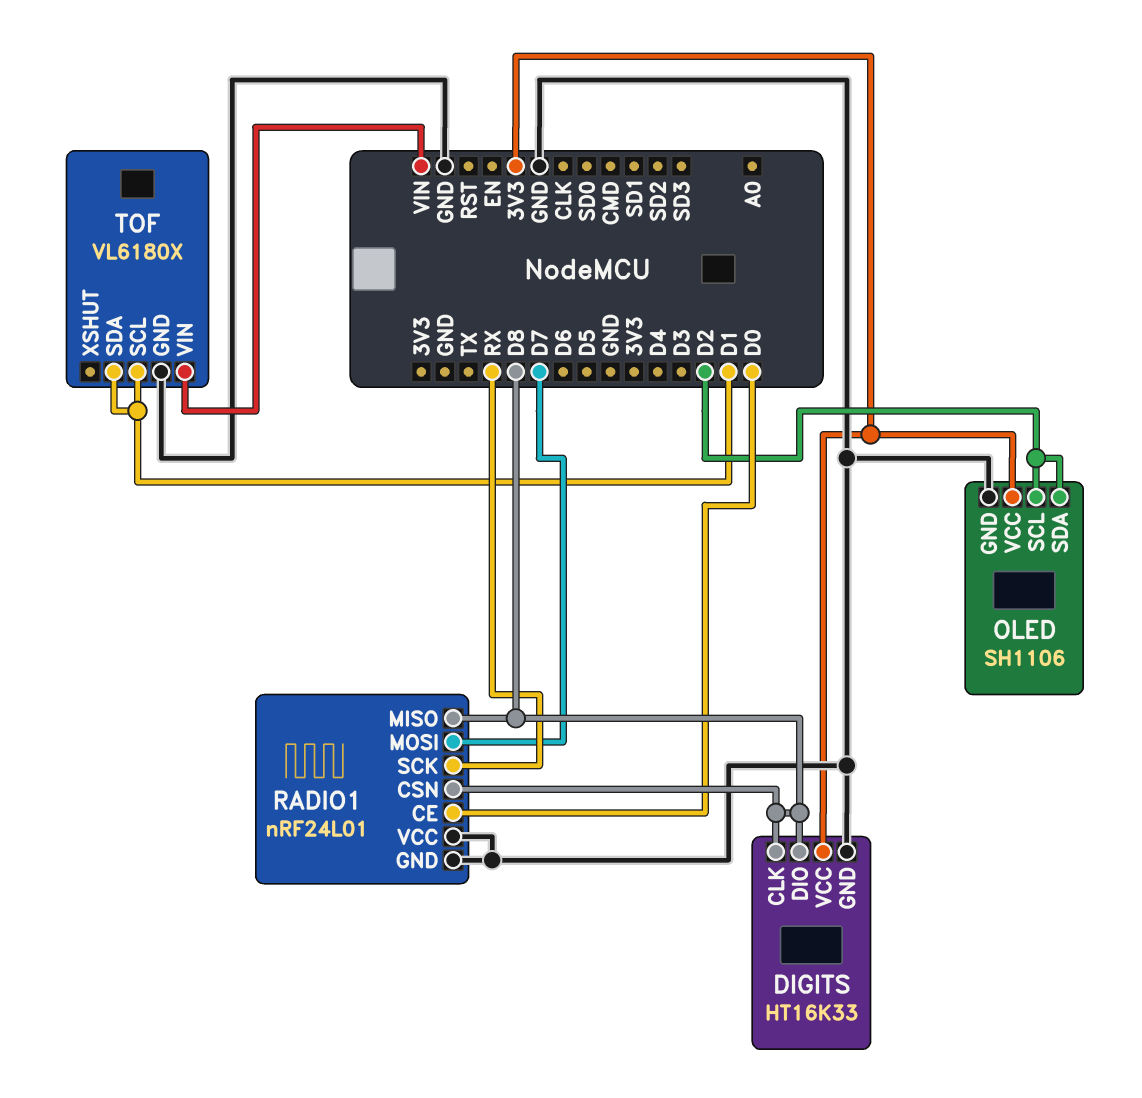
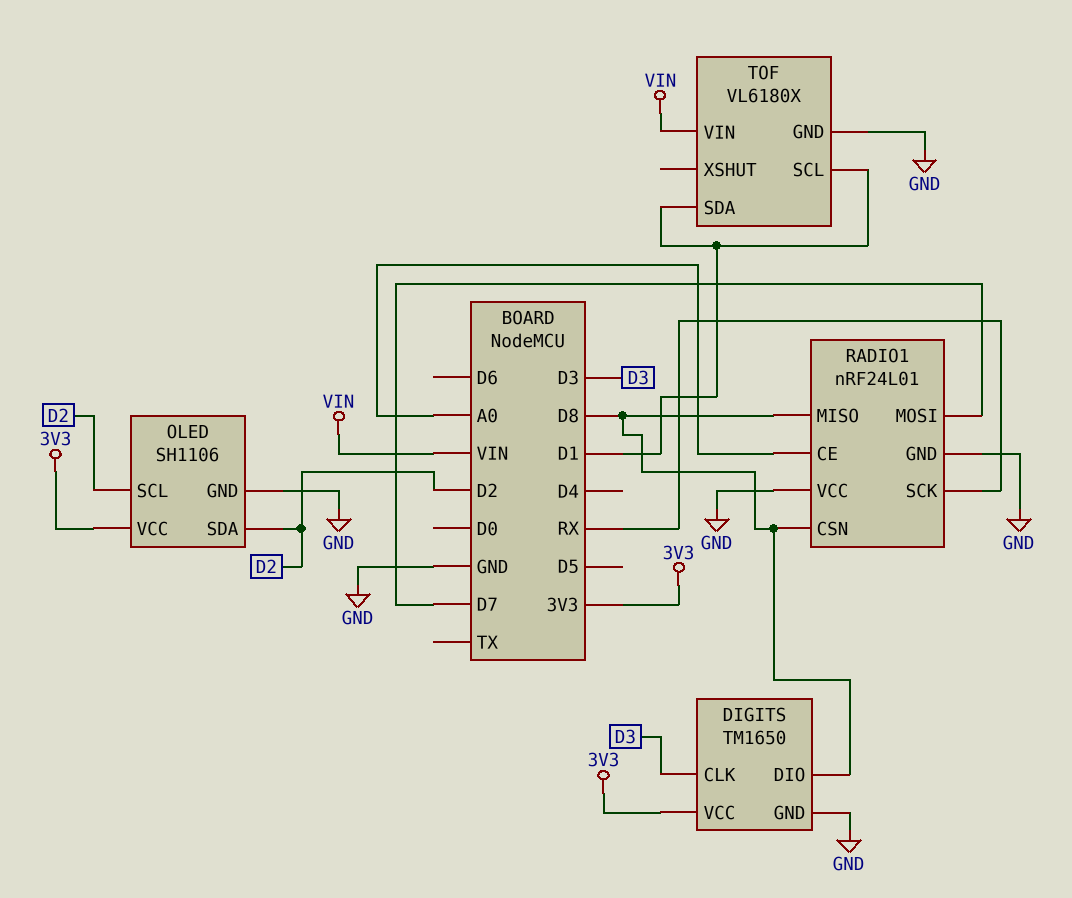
DIGITS: HT16K33 -> TM1650
DIGITS pin CLK: D8 -> D3
RADIO1 pin CE: D0 -> A0

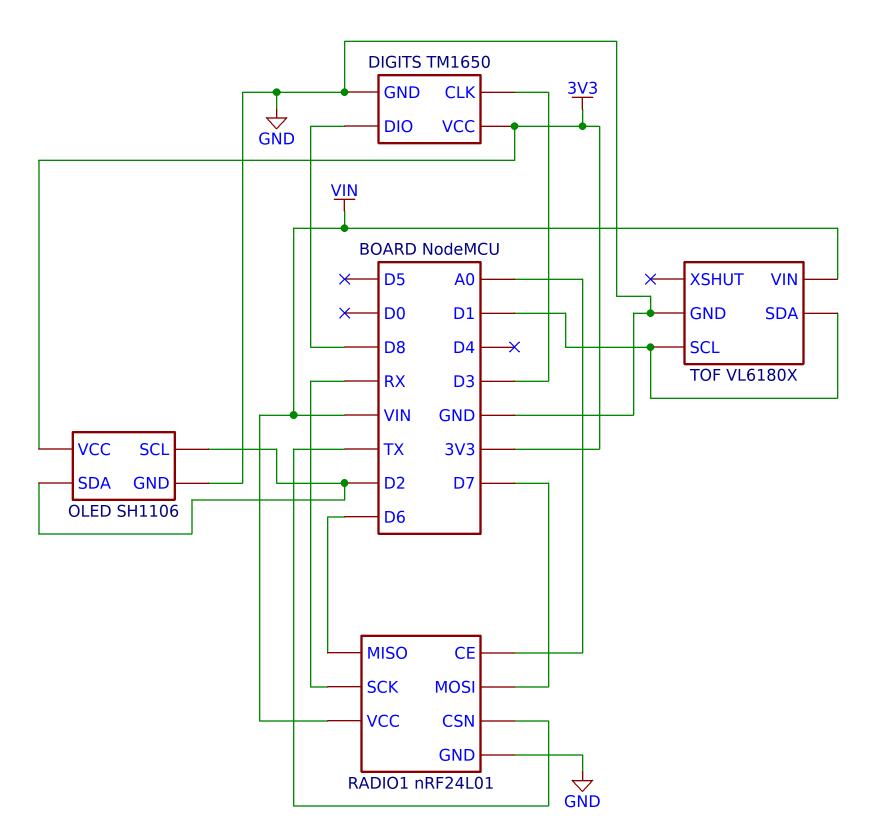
RADIO1 pin CSN: D8 -> TX
RADIO1 pin MISO: D8 -> D6
RADIO1 pin VCC: GND -> VIN

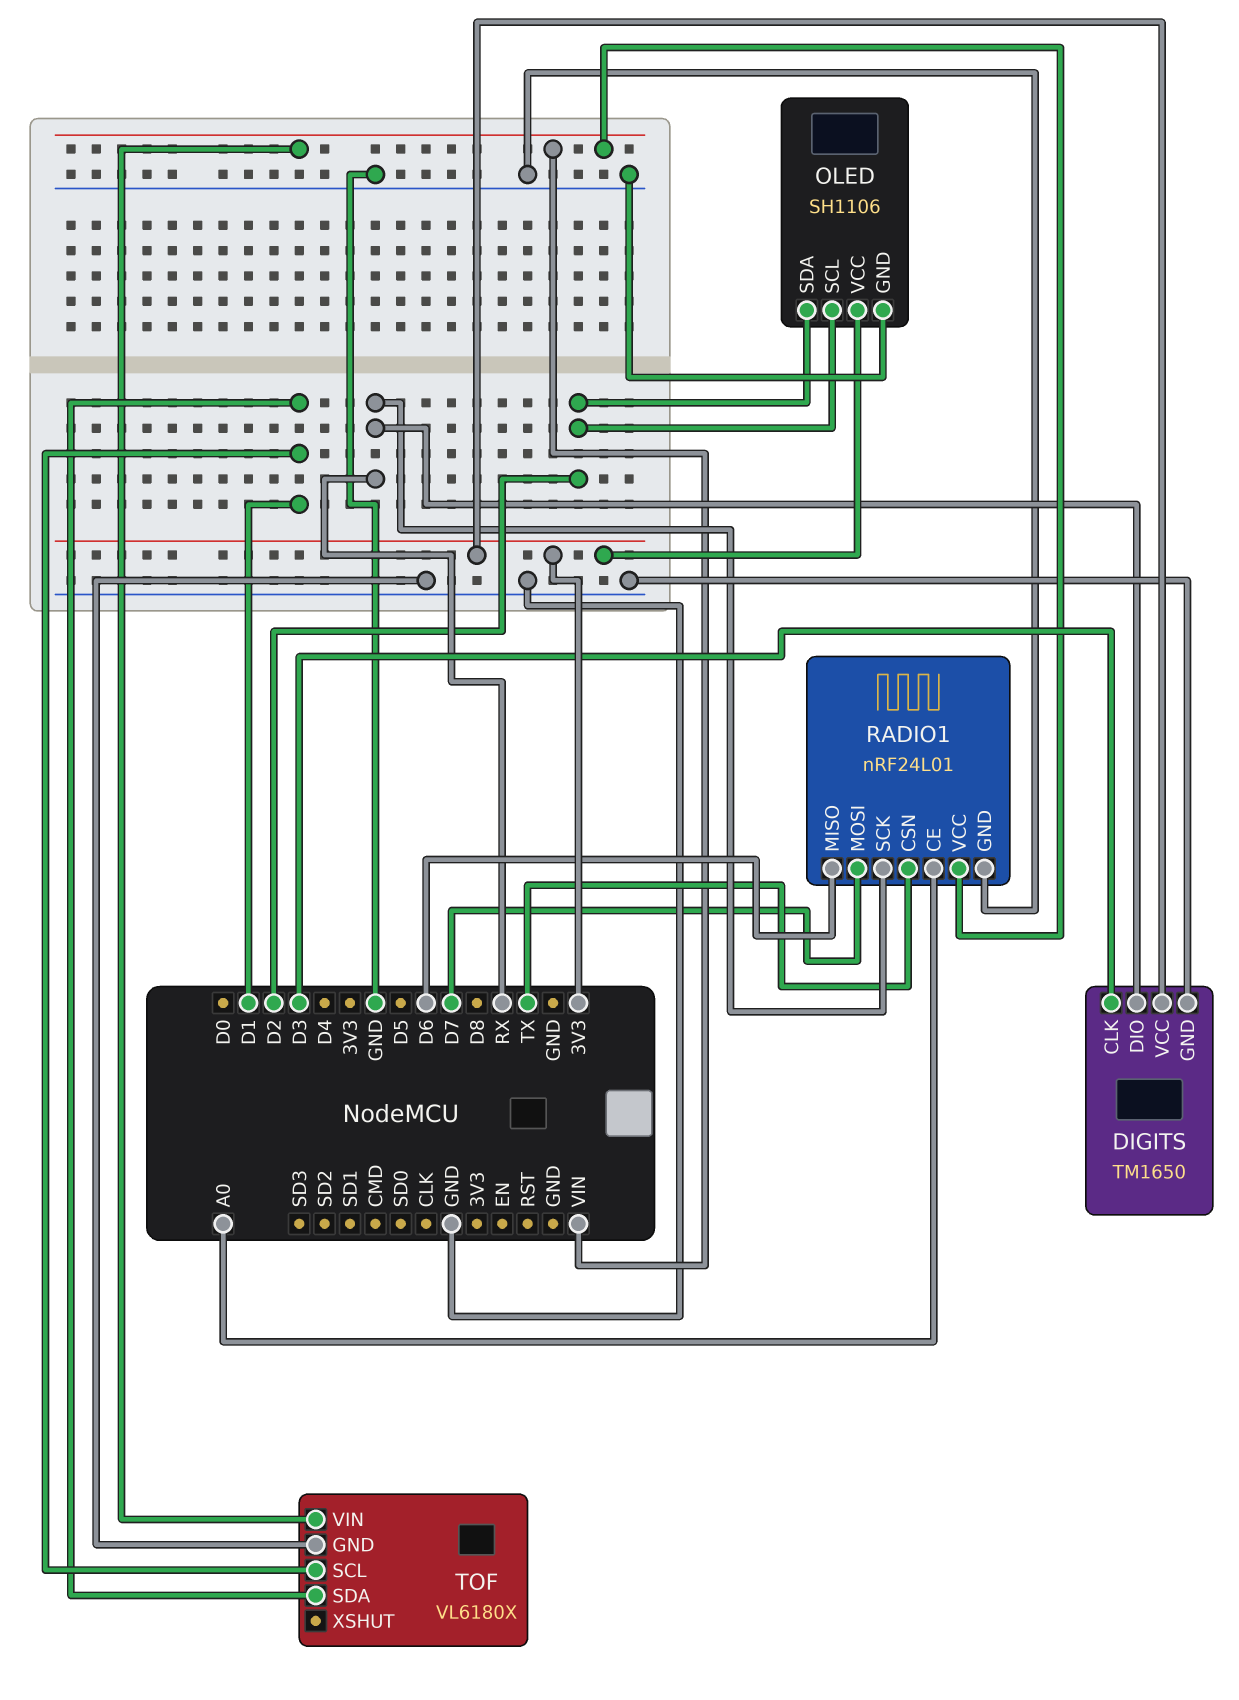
DIGITS pin DIO: D8 -> RX

